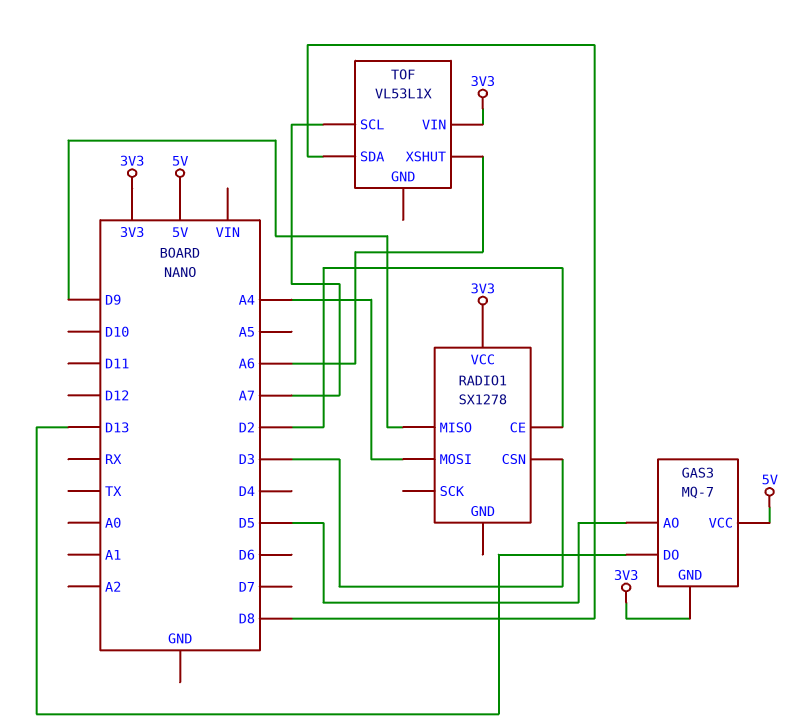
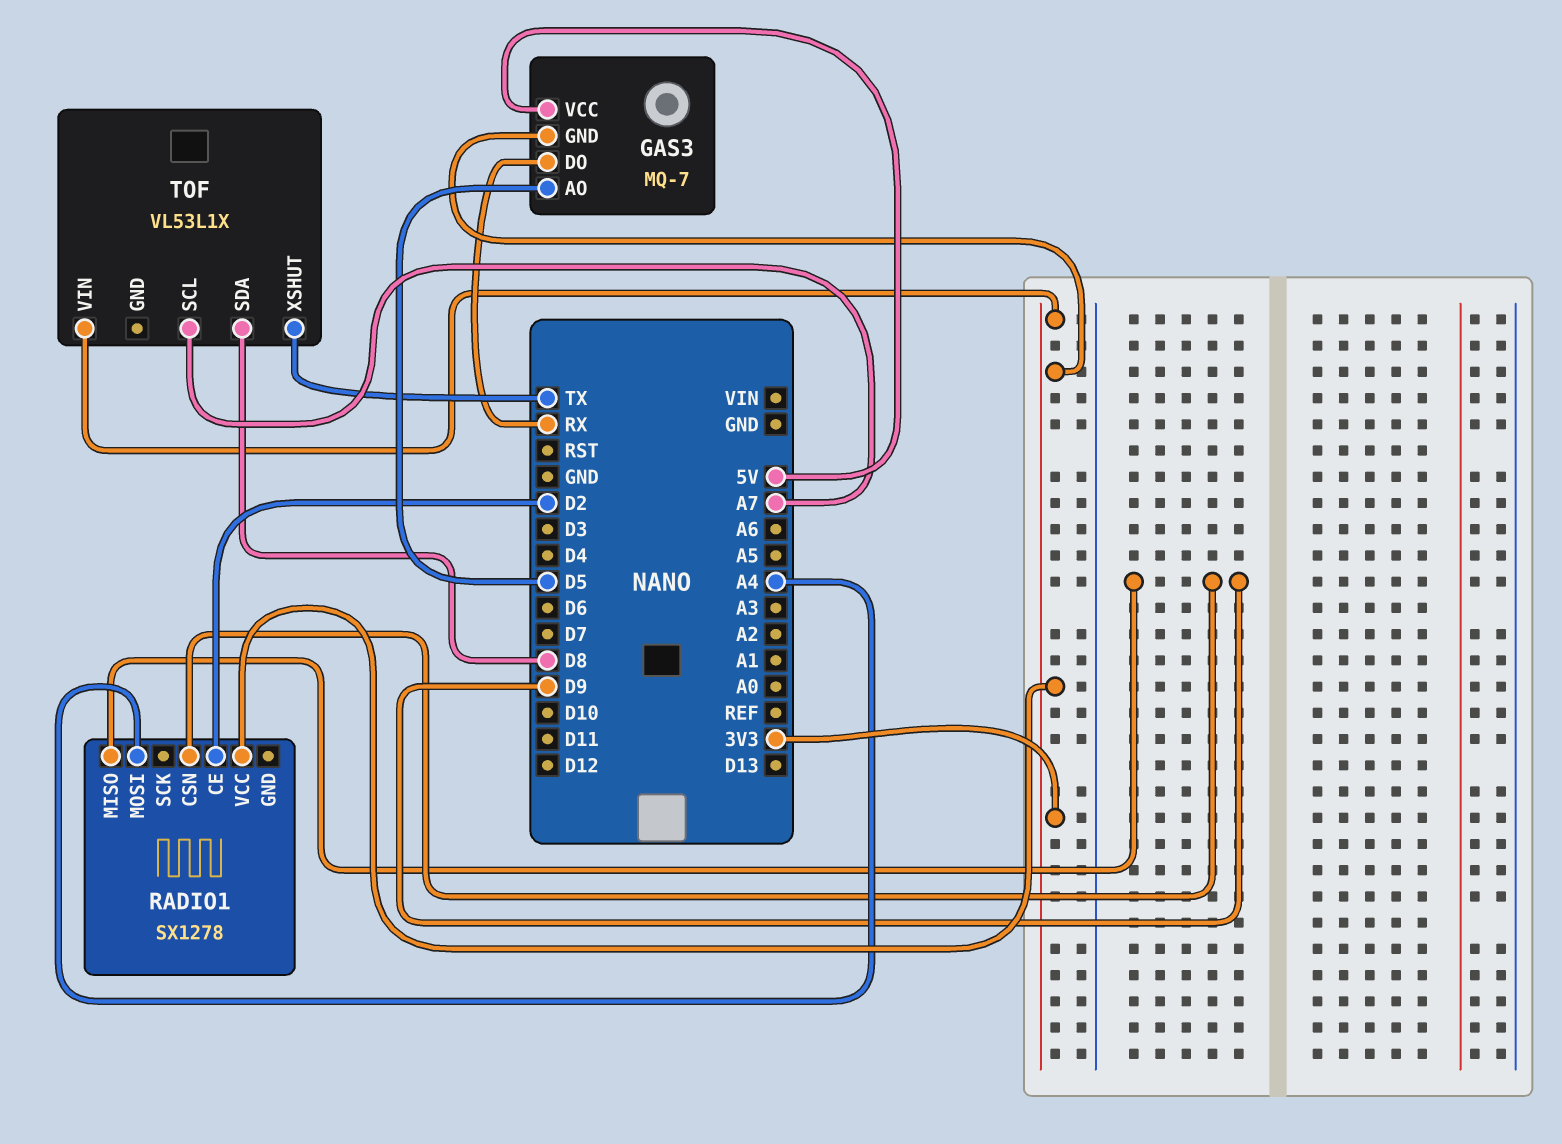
GAS3 pin DO: D13 -> RX
RADIO1 pin CSN: D3 -> D9
TOF pin XSHUT: A6 -> TX

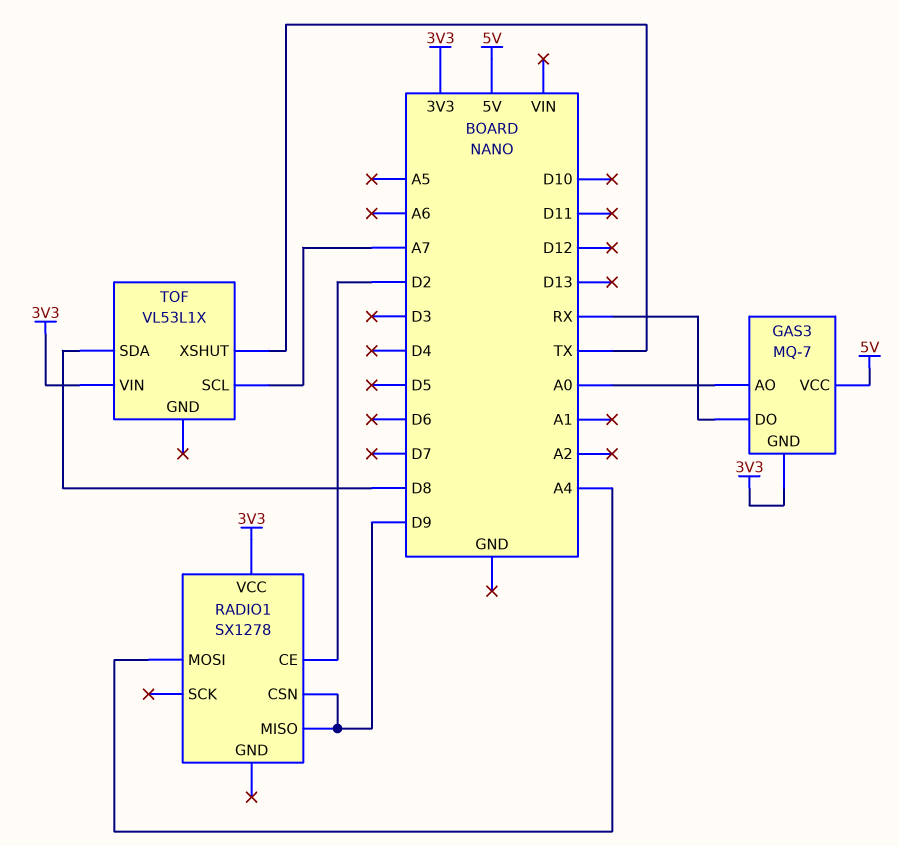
GAS3 pin AO: D5 -> A0

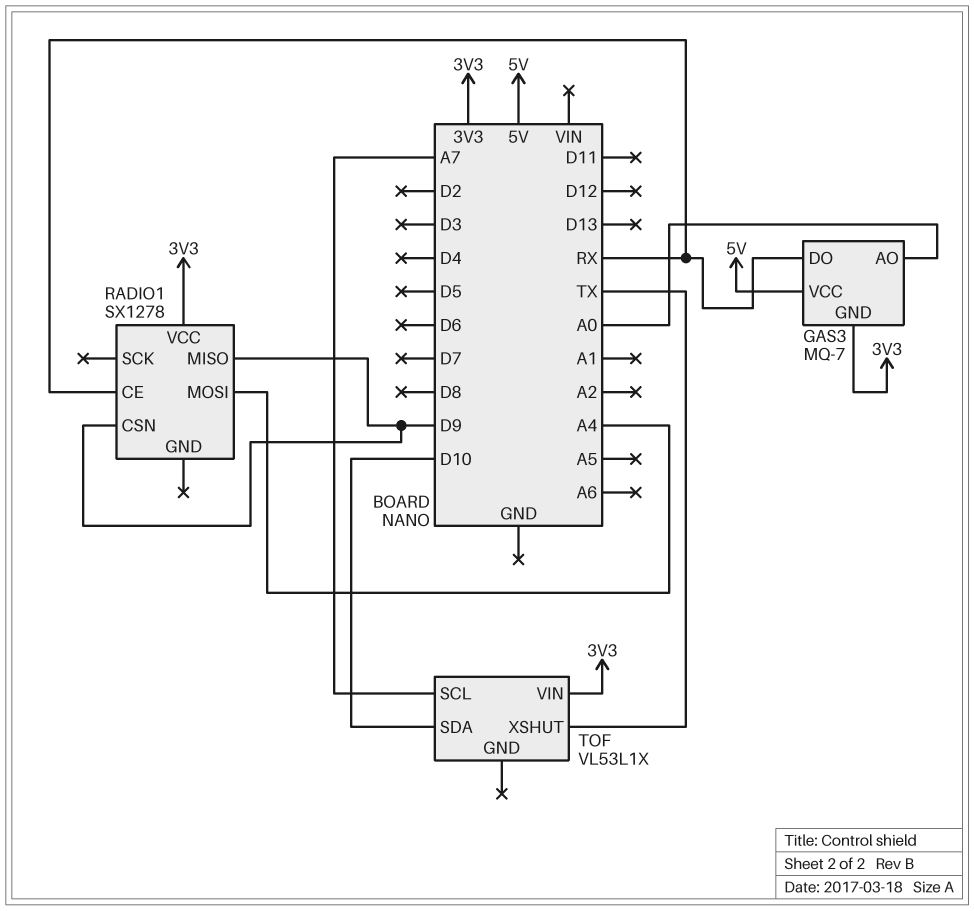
RADIO1 pin CE: D2 -> RX
TOF pin SDA: D8 -> D10

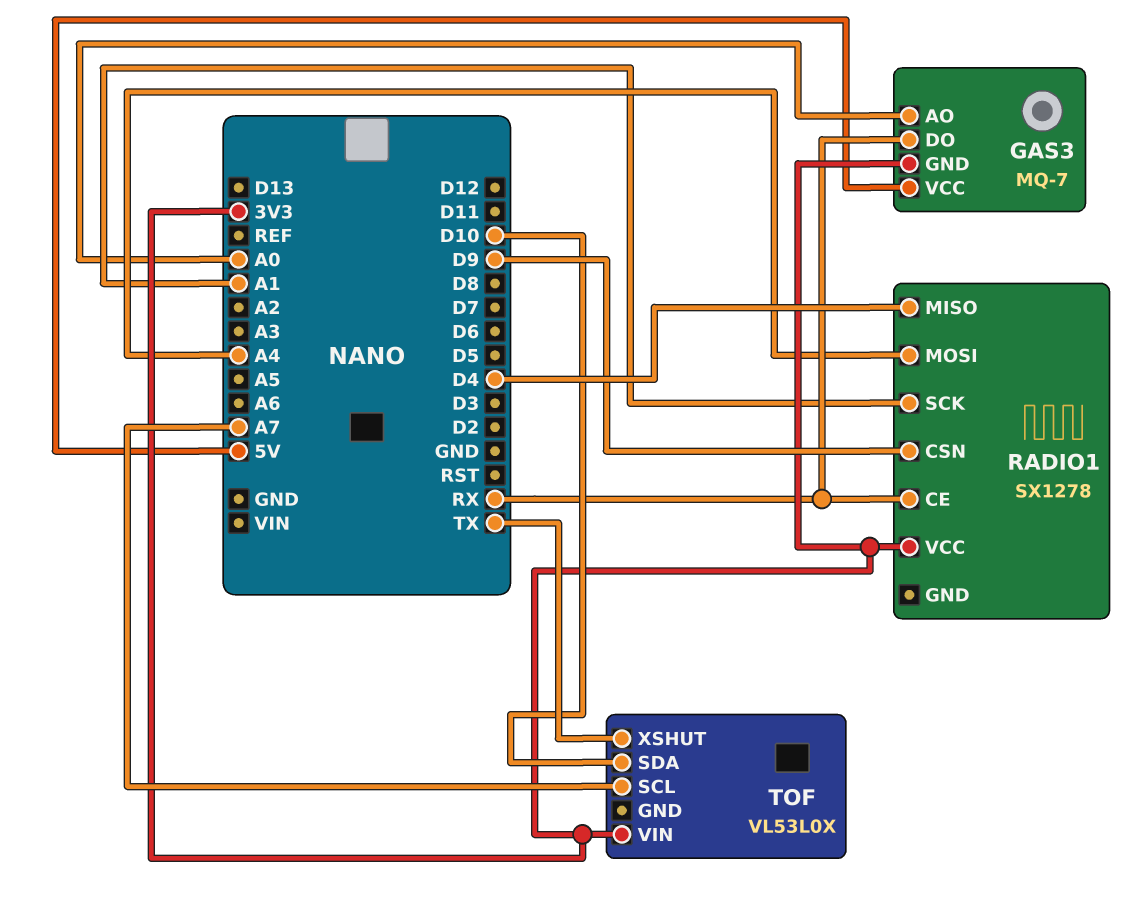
RADIO1 pin MISO: D9 -> D4
RADIO1 pin SCK: none -> A1
TOF: VL53L1X -> VL53L0X

